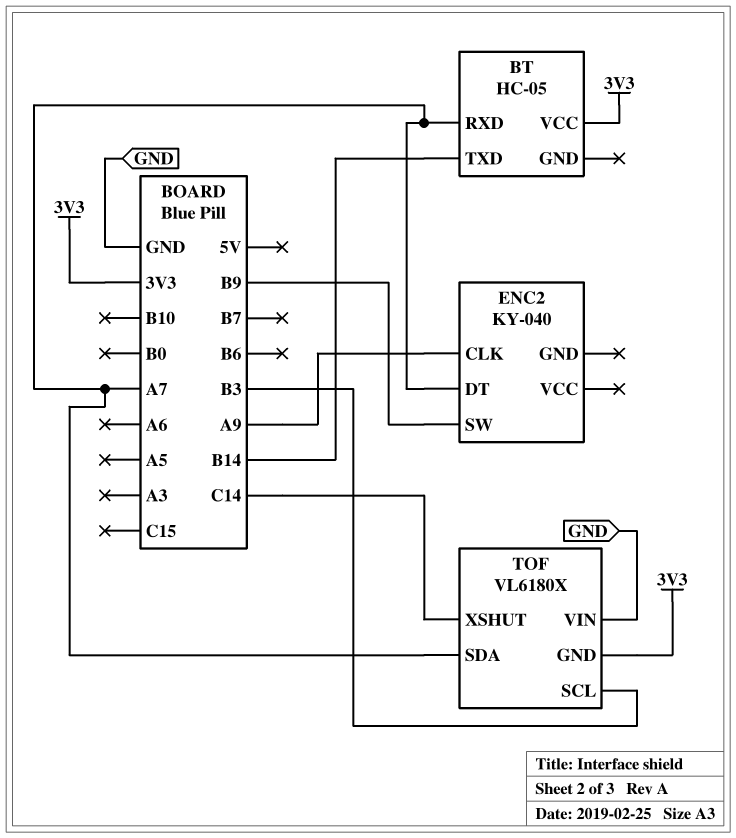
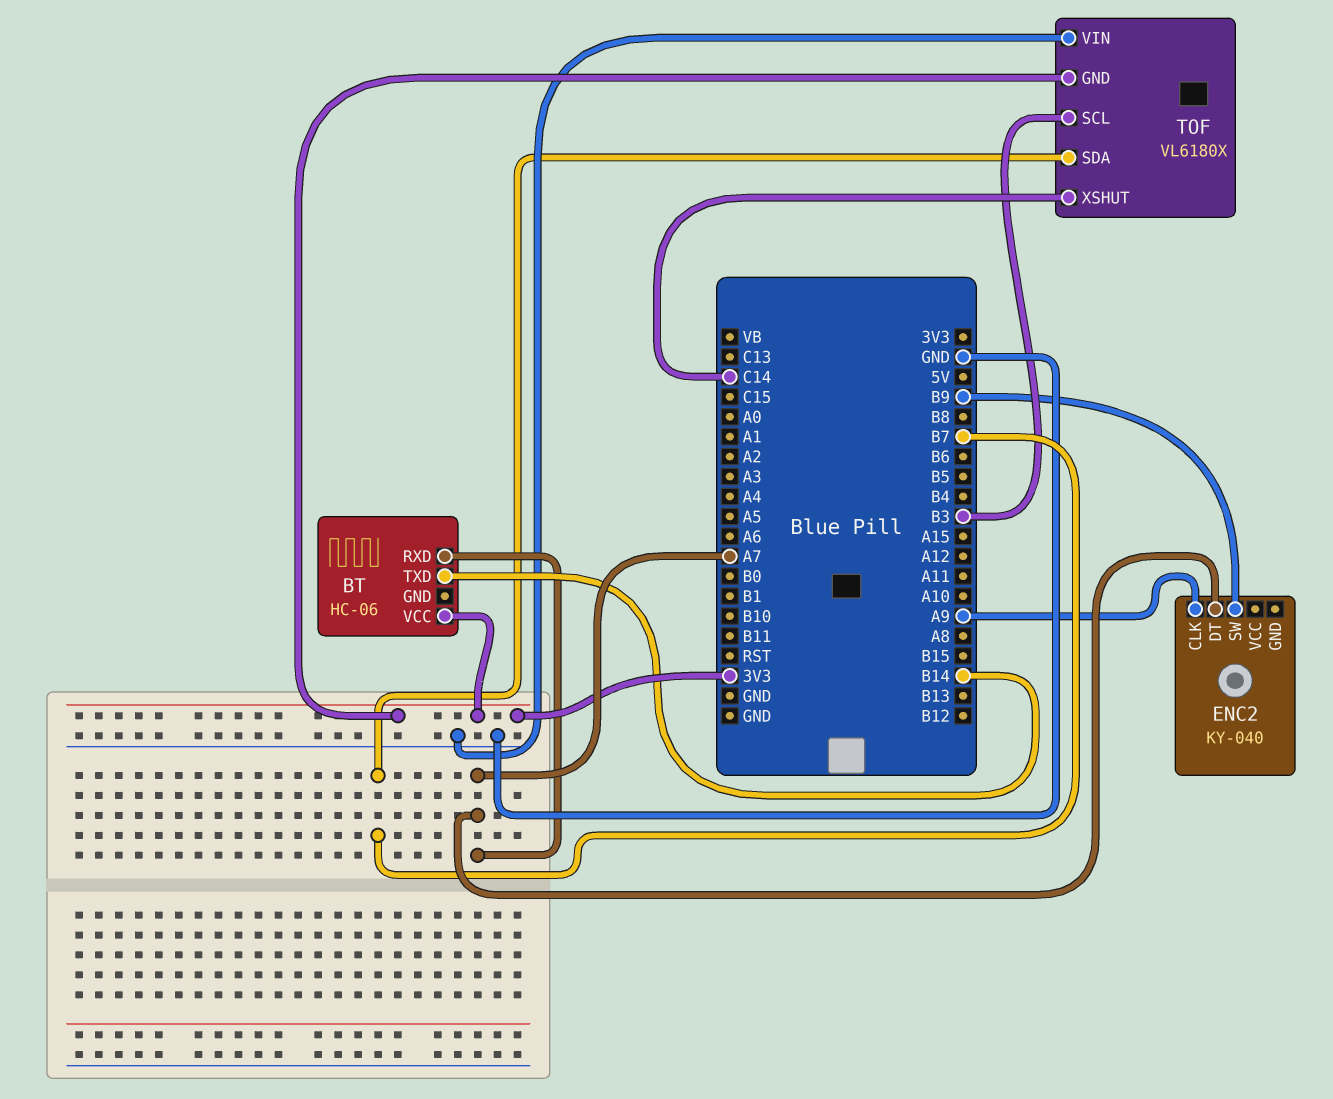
BT: HC-05 -> HC-06
TOF pin SDA: A7 -> B7

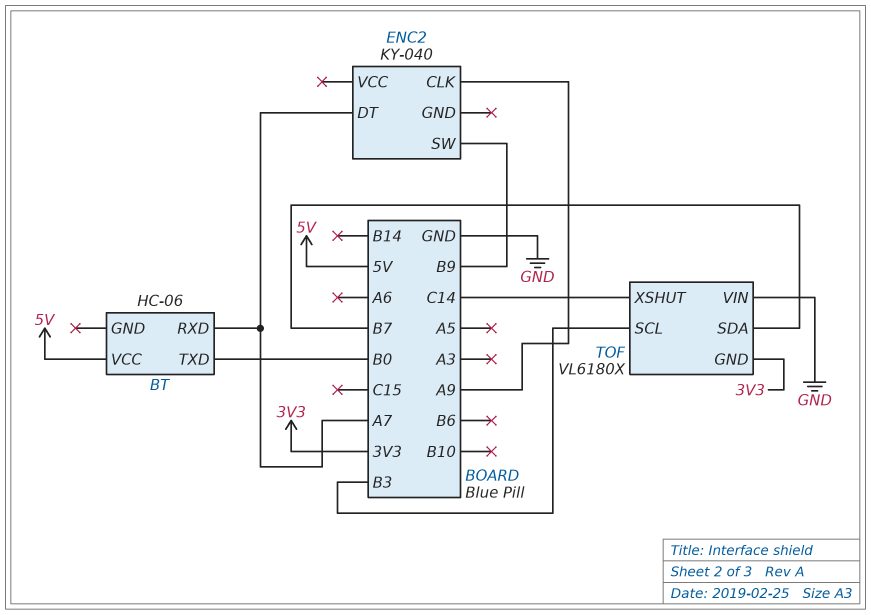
BT pin TXD: B14 -> B0
BT pin VCC: 3V3 -> 5V

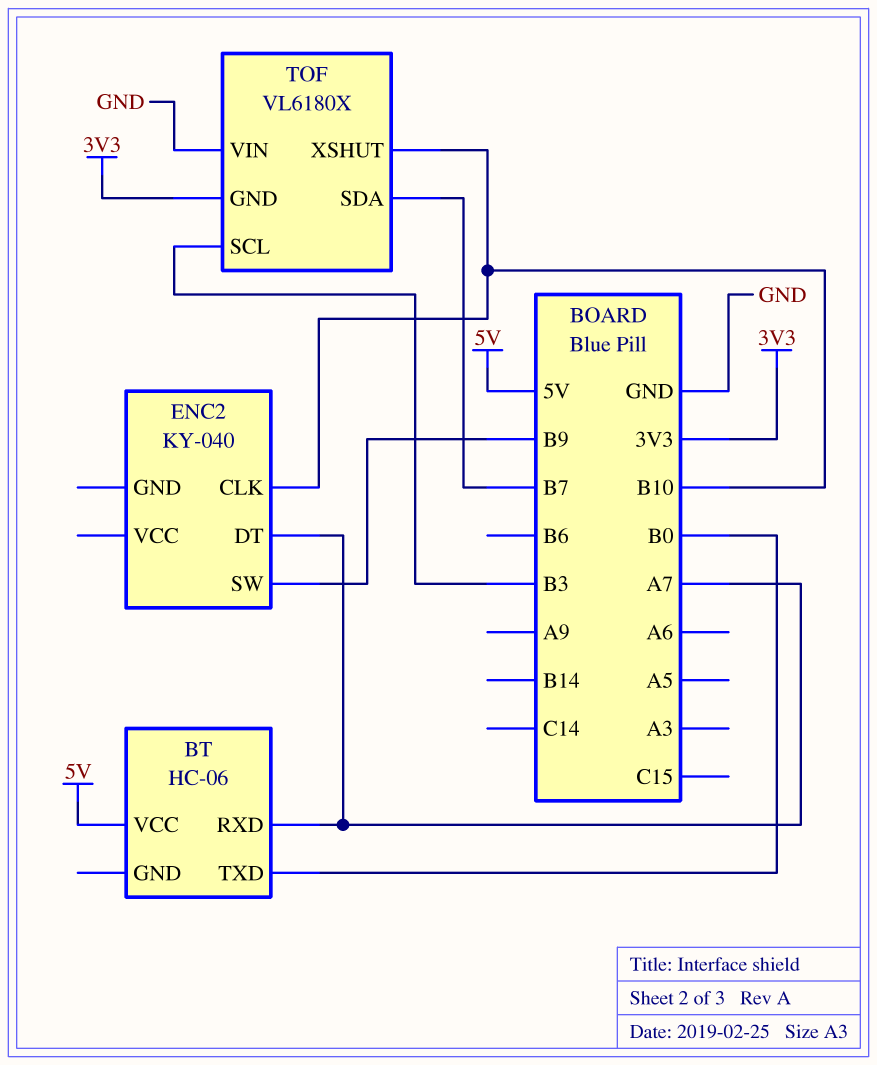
ENC2 pin CLK: A9 -> B10
TOF pin XSHUT: C14 -> B10

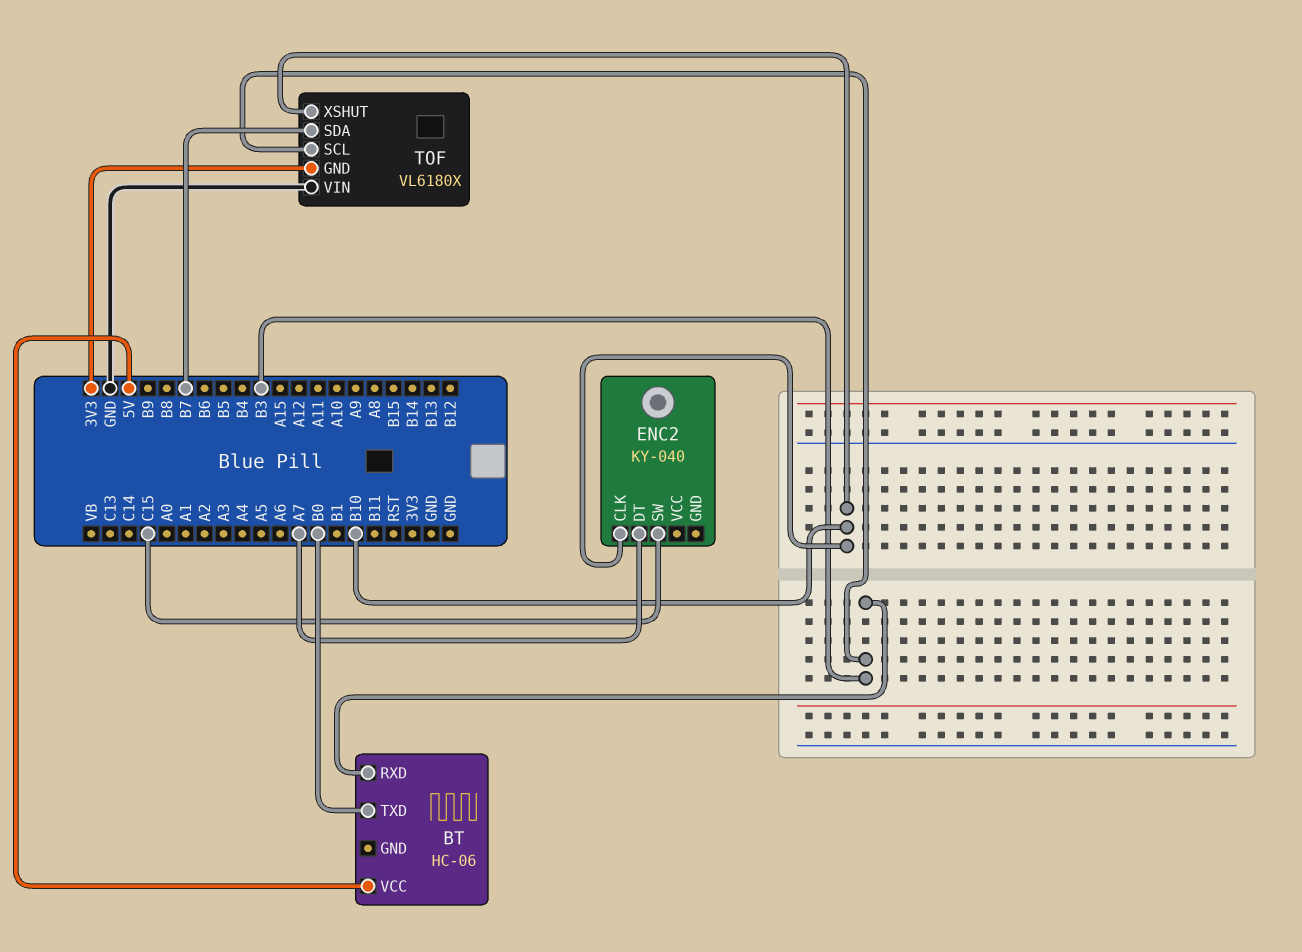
BT pin RXD: A7 -> B3
ENC2 pin SW: B9 -> C15

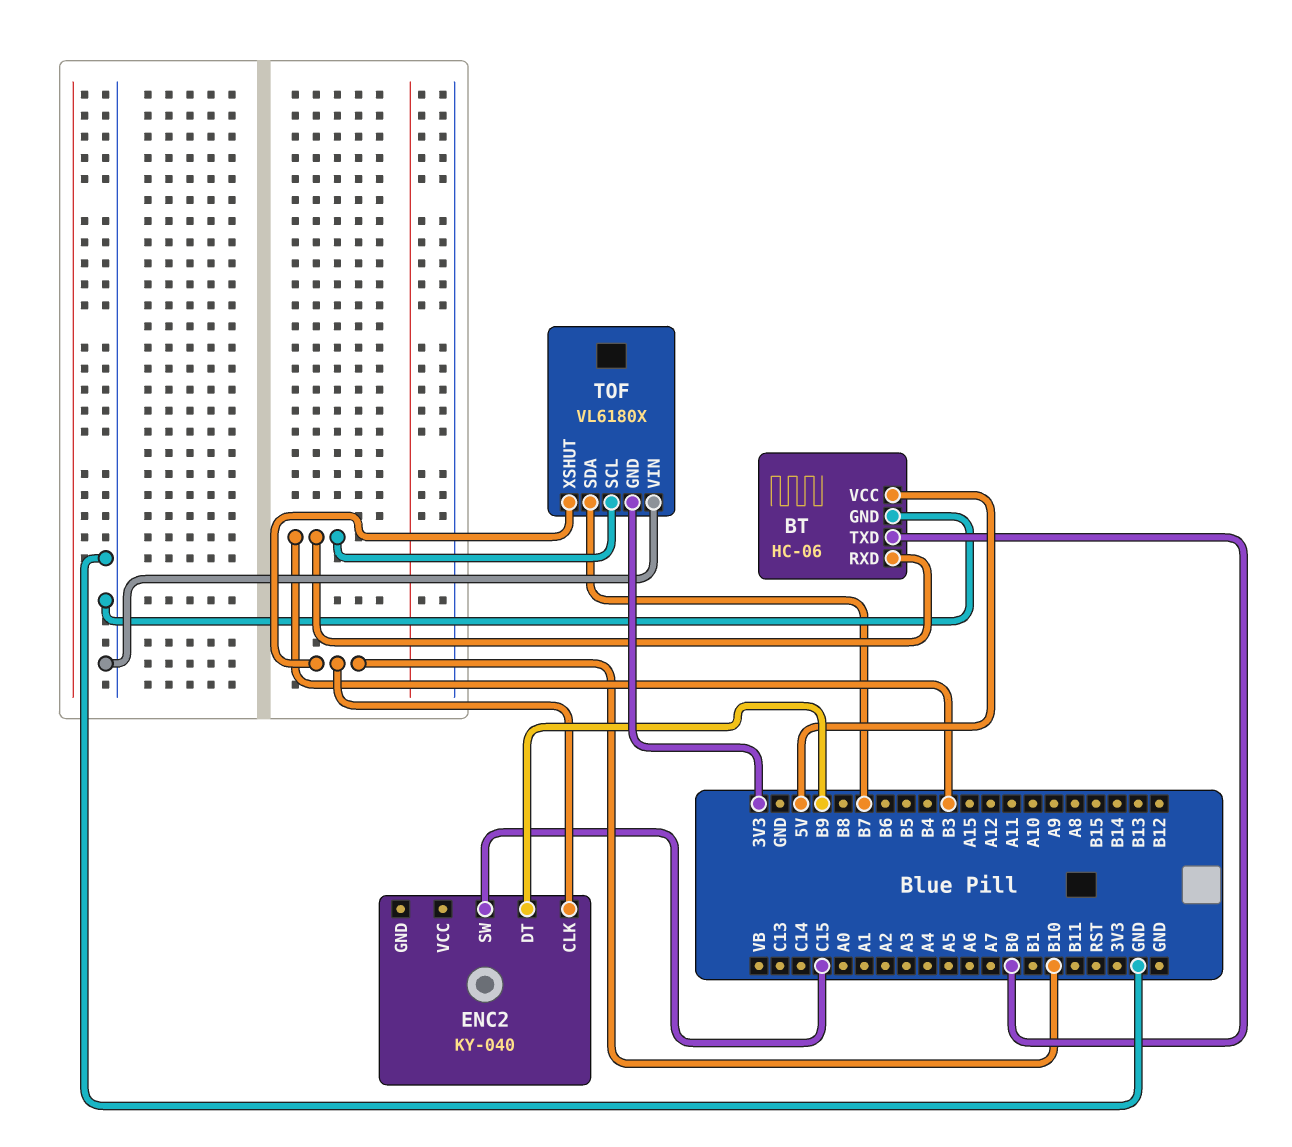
BT pin GND: none -> GND
ENC2 pin DT: A7 -> B9

